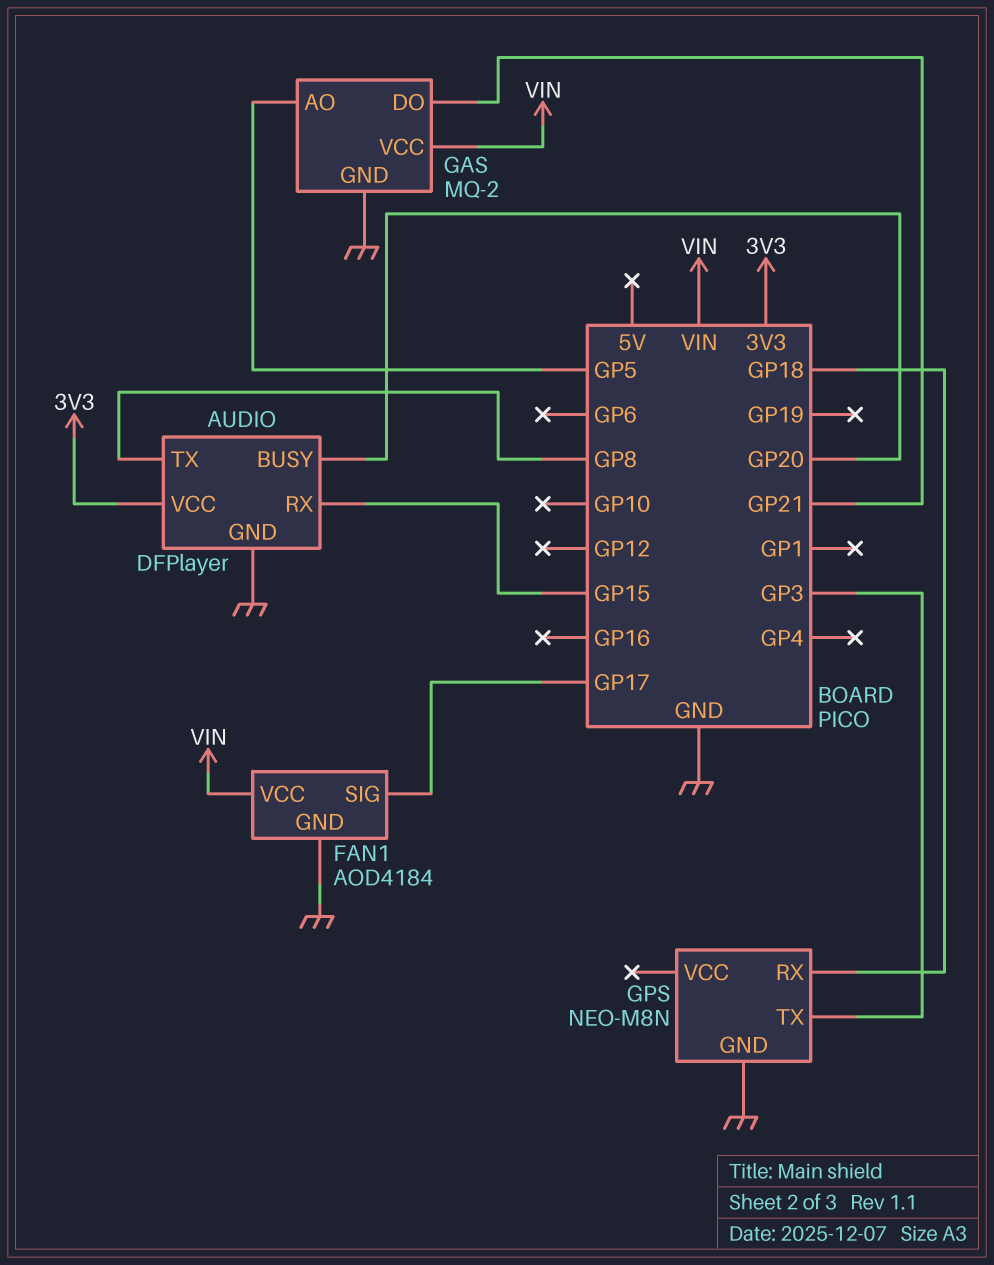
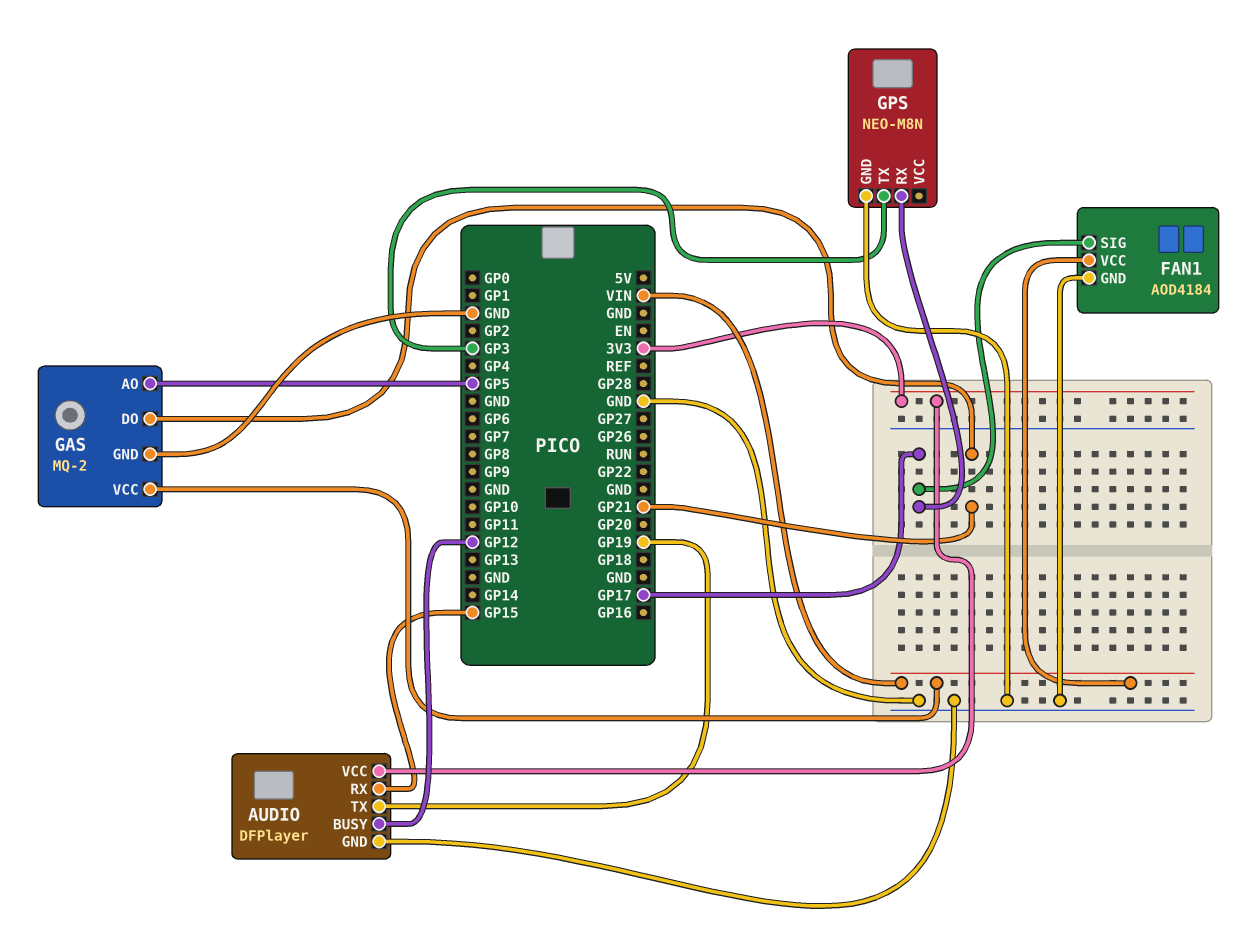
AUDIO pin BUSY: GP20 -> GP12
AUDIO pin TX: GP8 -> GP19
GPS pin RX: GP18 -> GP17

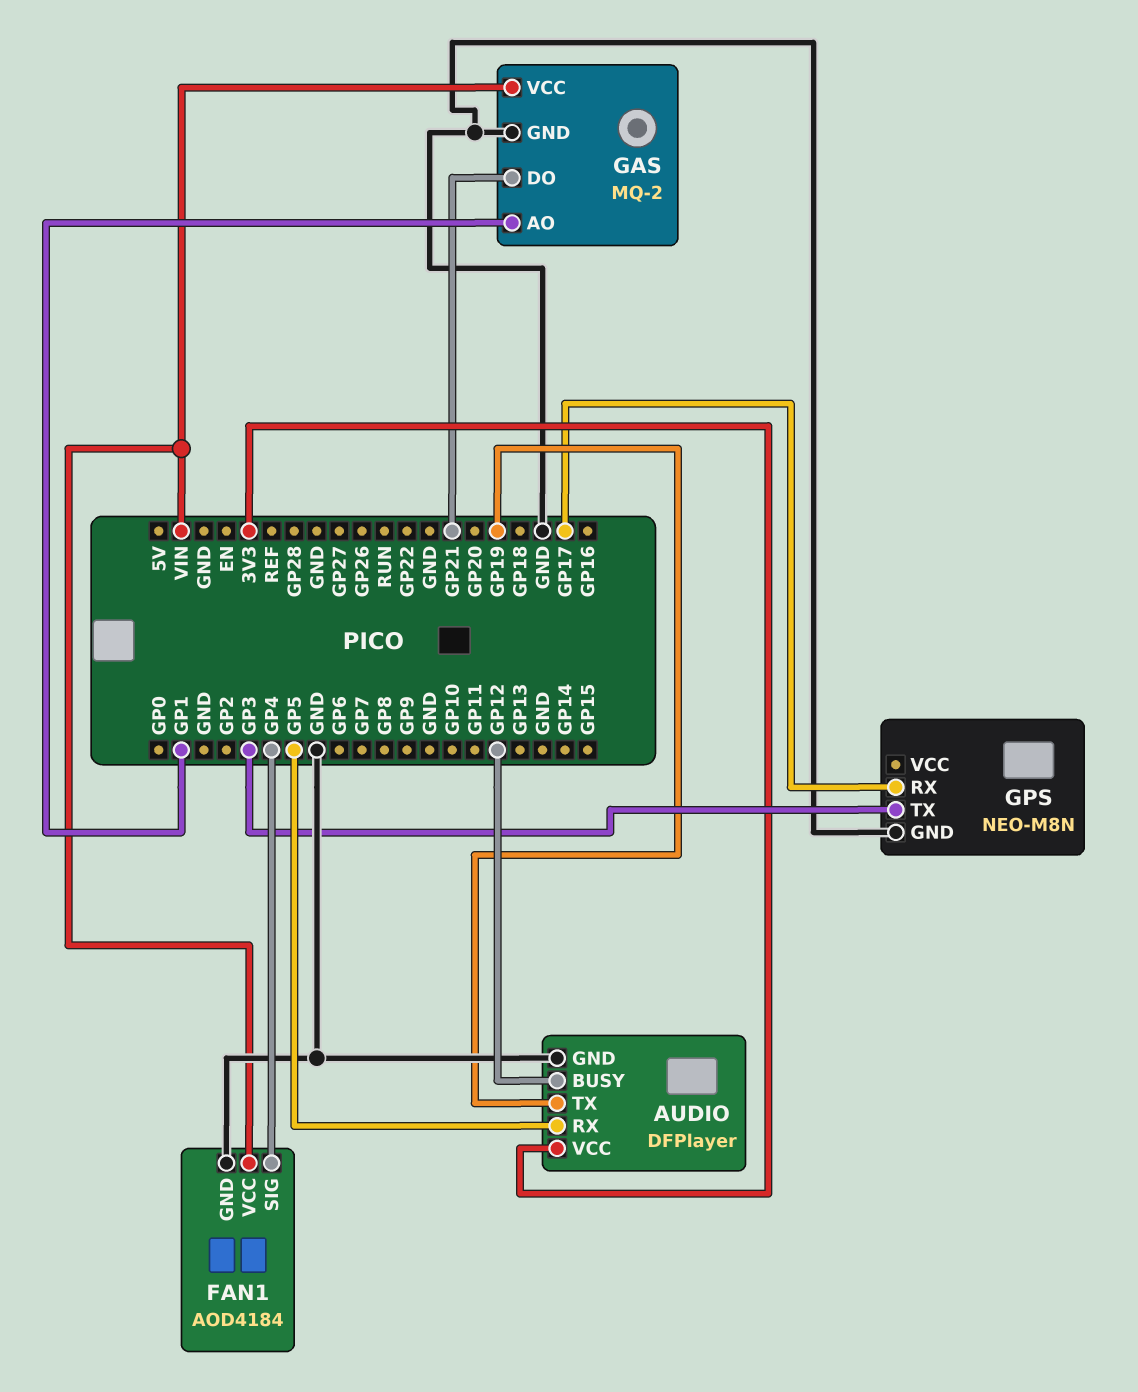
AUDIO pin RX: GP15 -> GP5
FAN1 pin SIG: GP17 -> GP4
GAS pin AO: GP5 -> GP1

